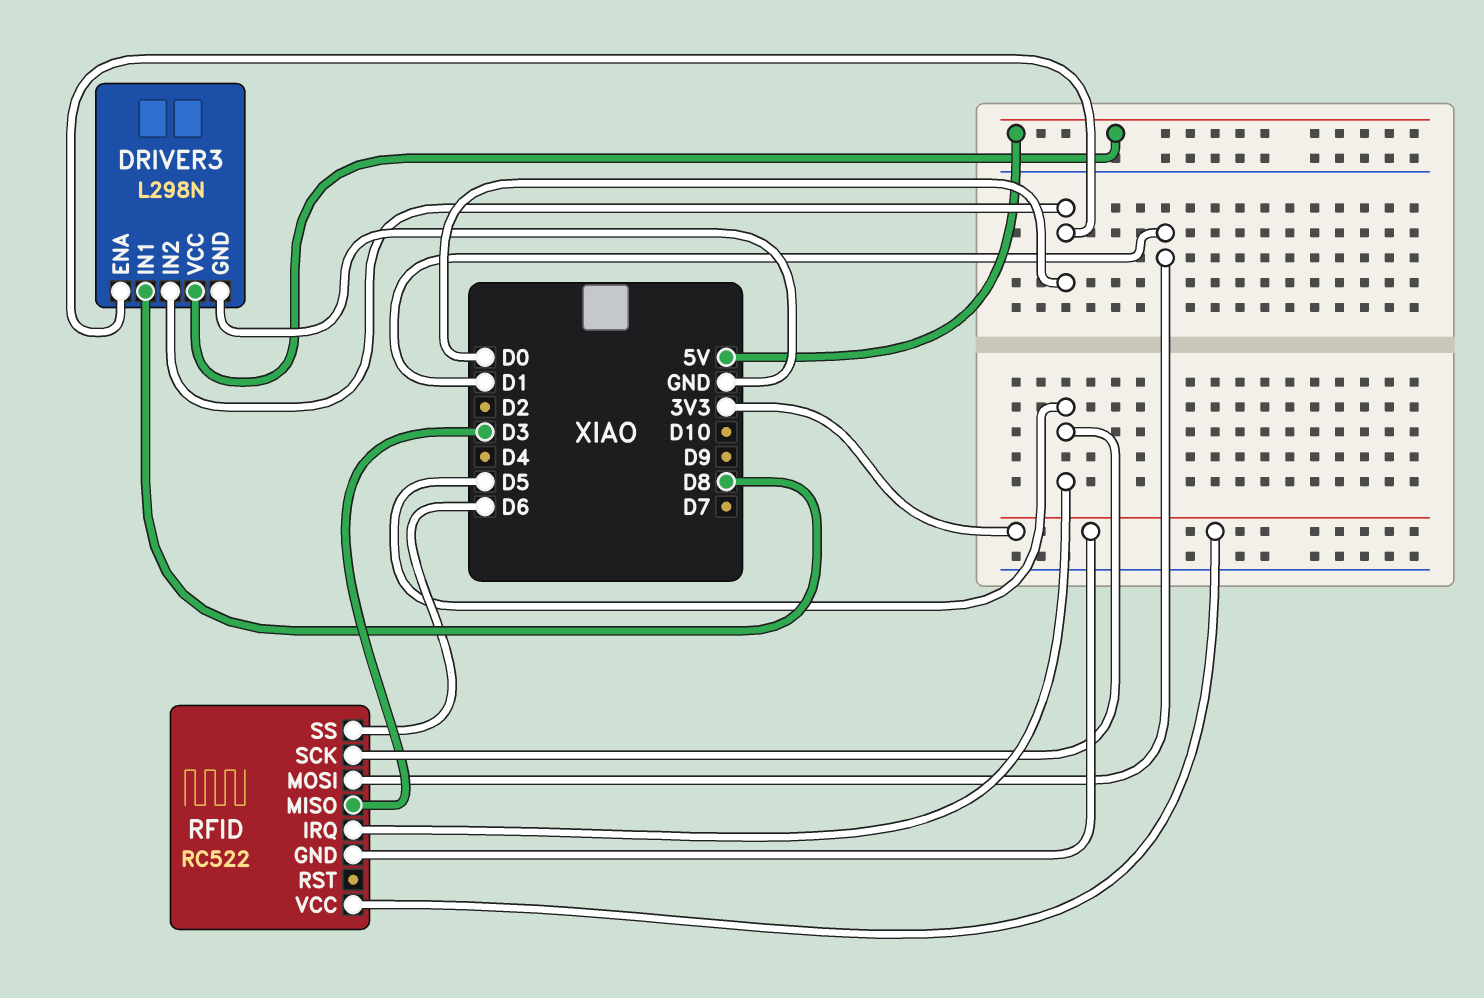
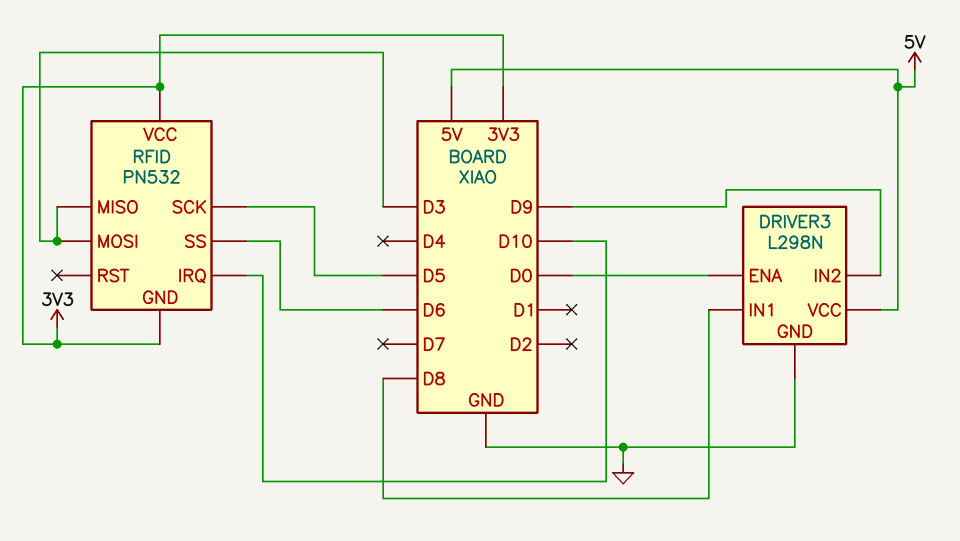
DRIVER3 pin IN2: D0 -> D9
RFID: RC522 -> PN532
RFID pin IRQ: D5 -> D10
RFID pin MOSI: D1 -> D3

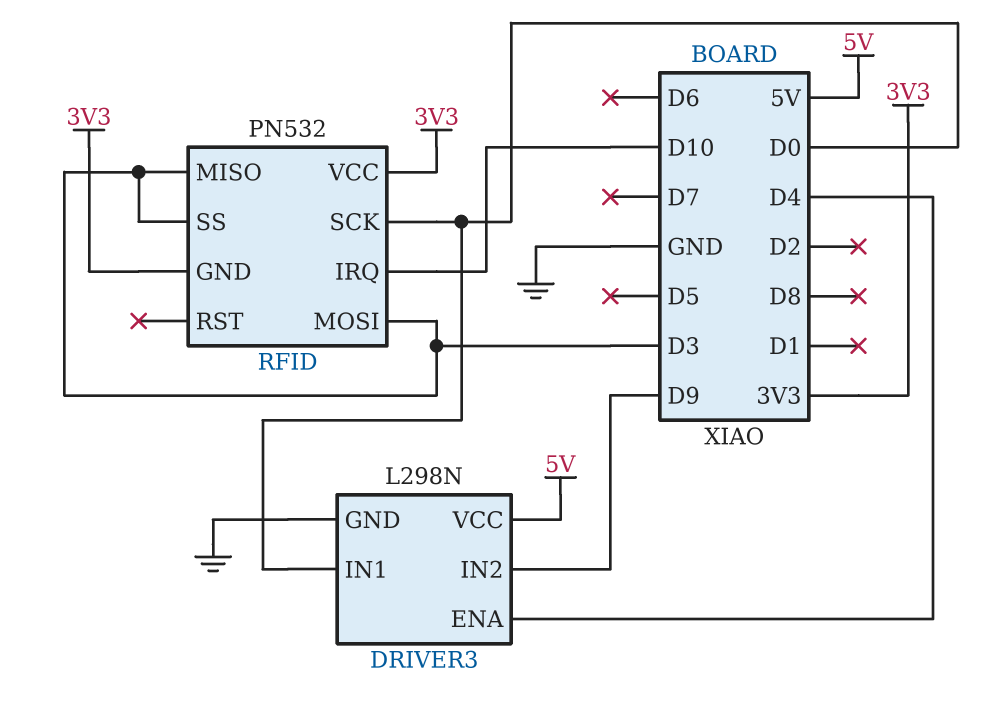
DRIVER3 pin ENA: D0 -> D4
DRIVER3 pin IN1: D8 -> D0
RFID pin SCK: D5 -> D0
RFID pin SS: D6 -> D3

